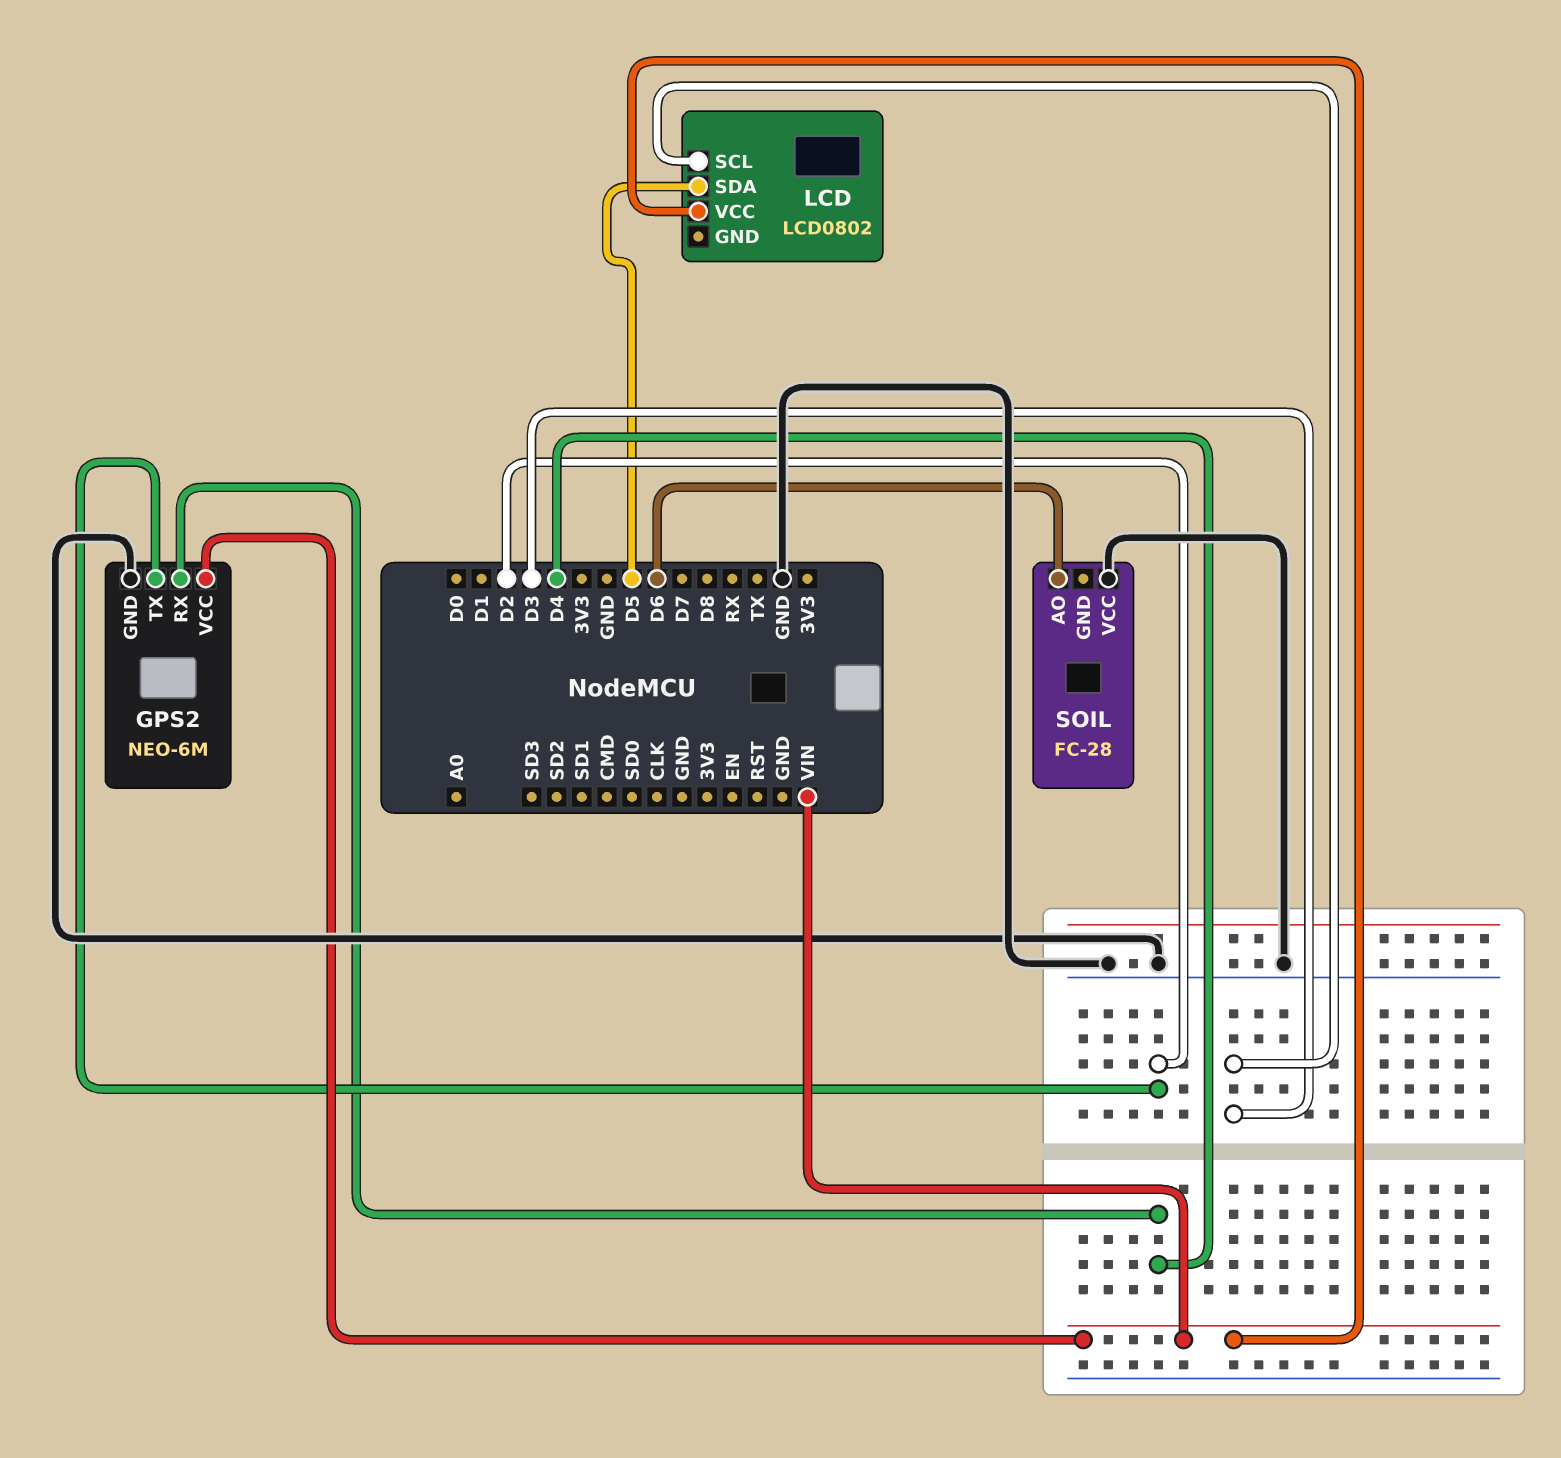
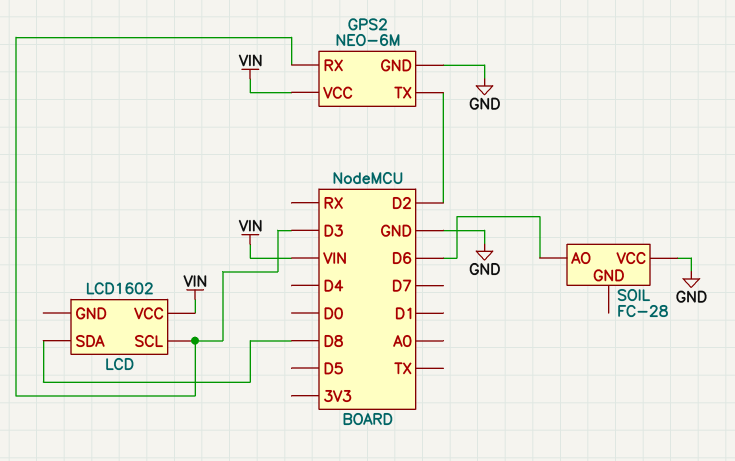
GPS2 pin RX: D4 -> D3
LCD: LCD0802 -> LCD1602
LCD pin SDA: D5 -> D8

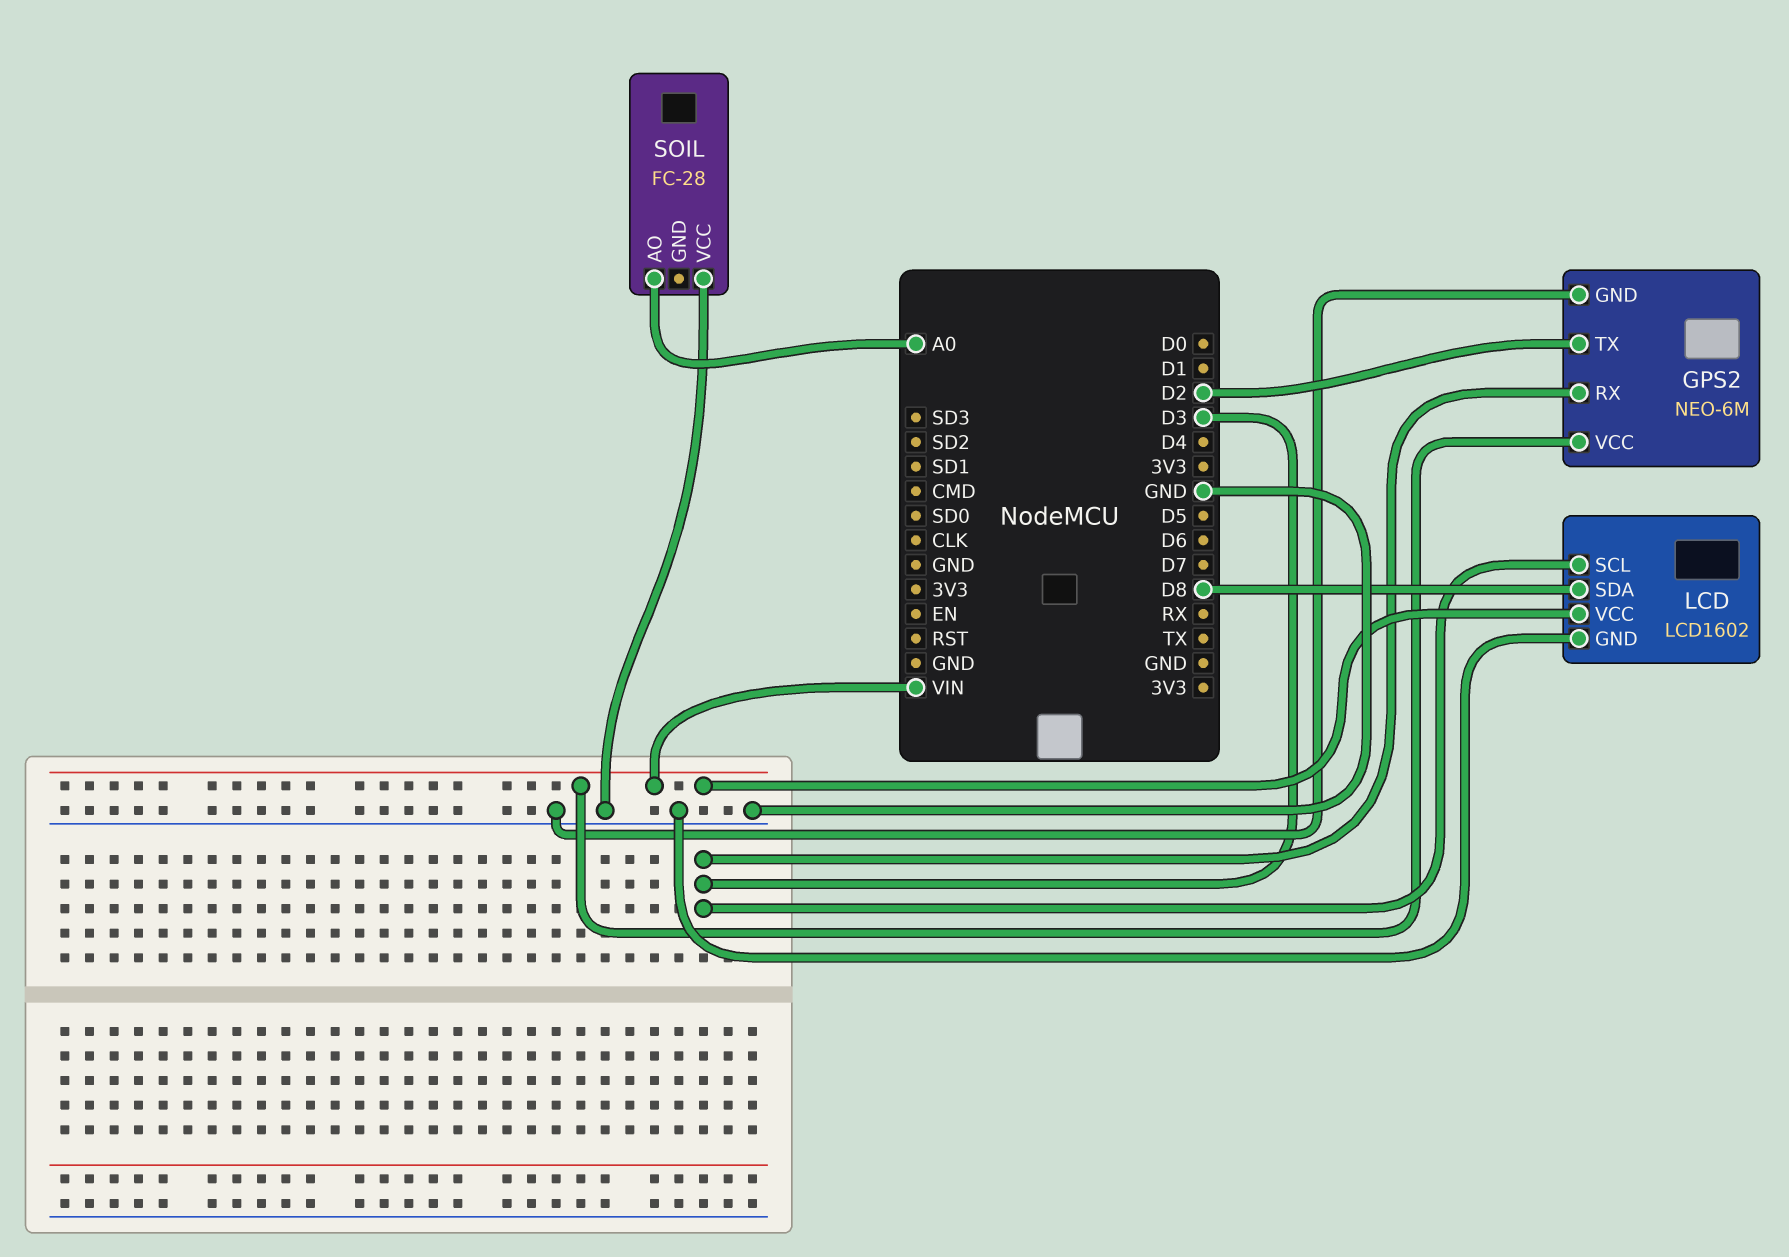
LCD pin GND: none -> GND
SOIL pin AO: D6 -> A0

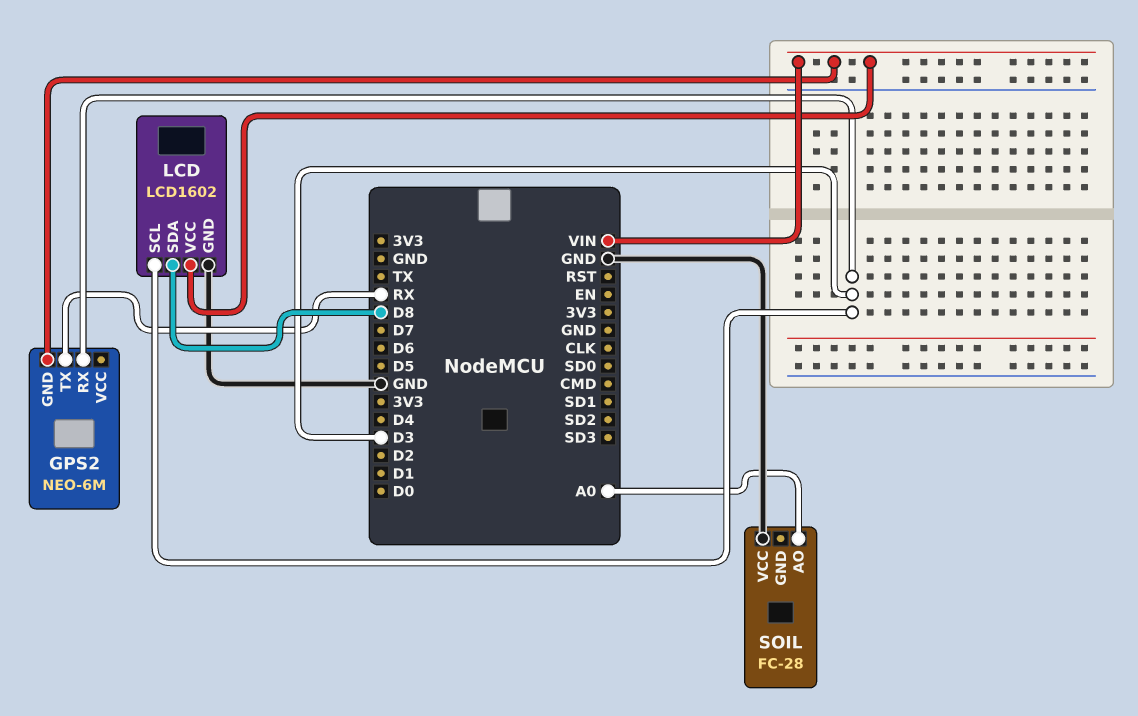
GPS2 pin GND: GND -> VIN
GPS2 pin TX: D2 -> RX
GPS2 pin VCC: VIN -> none

